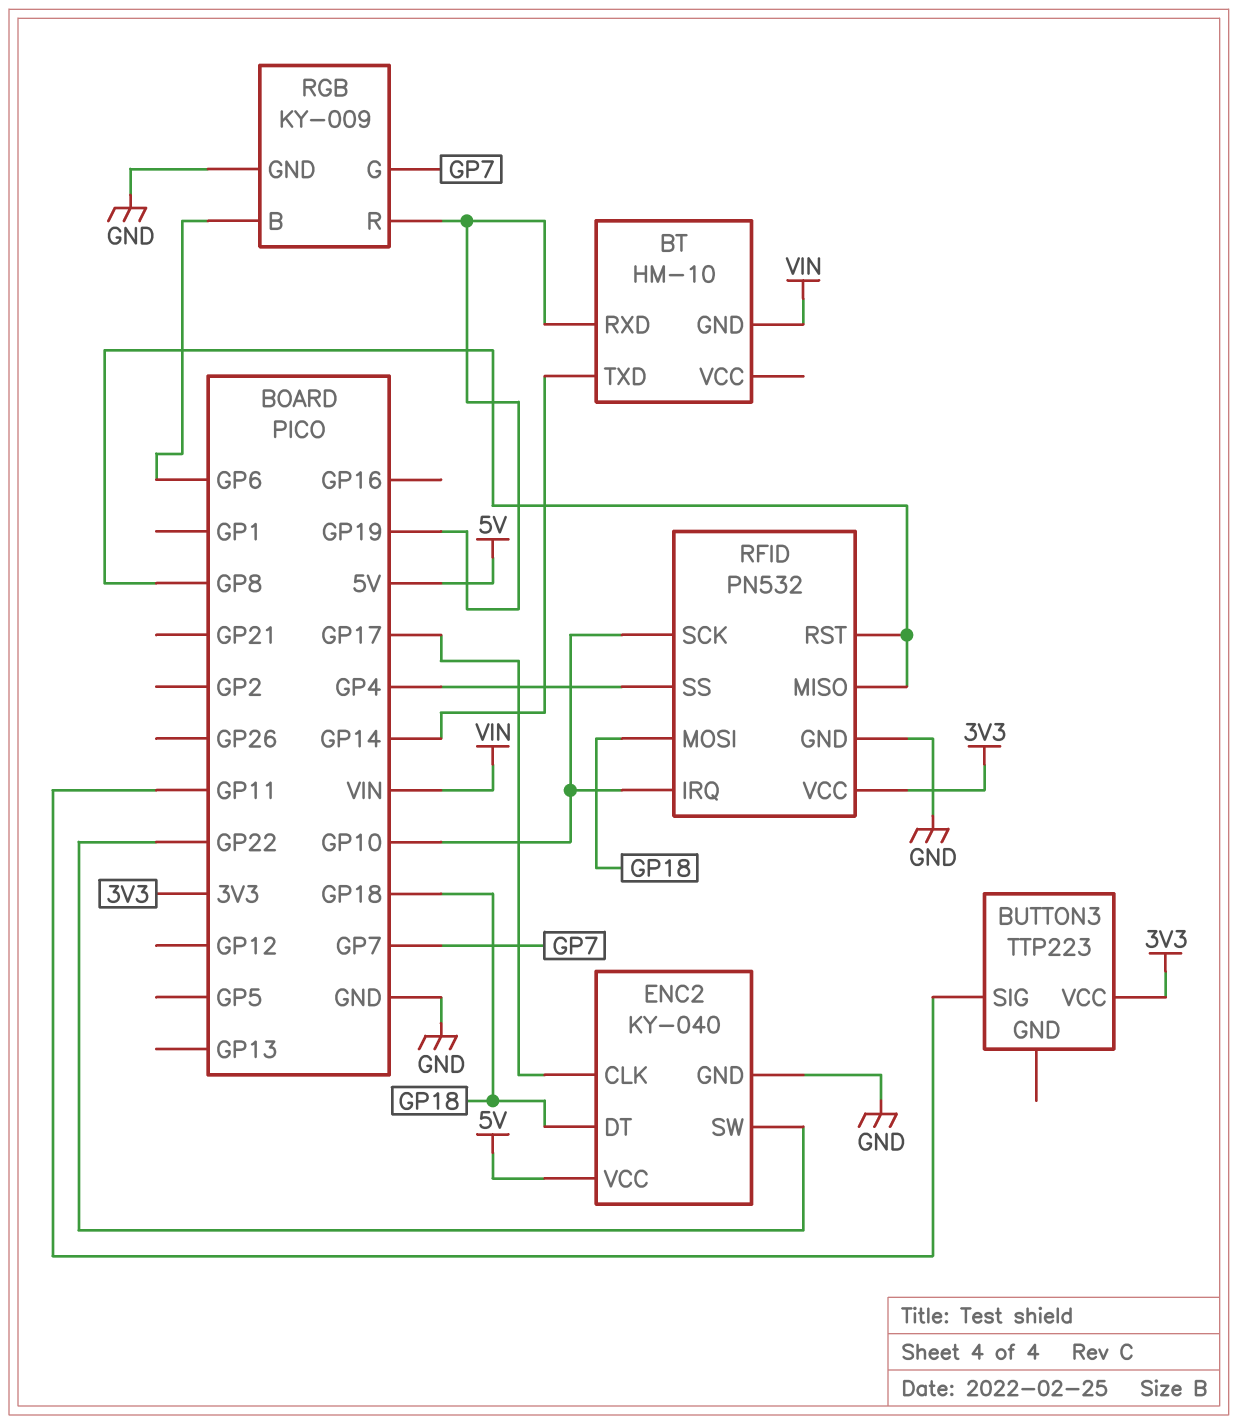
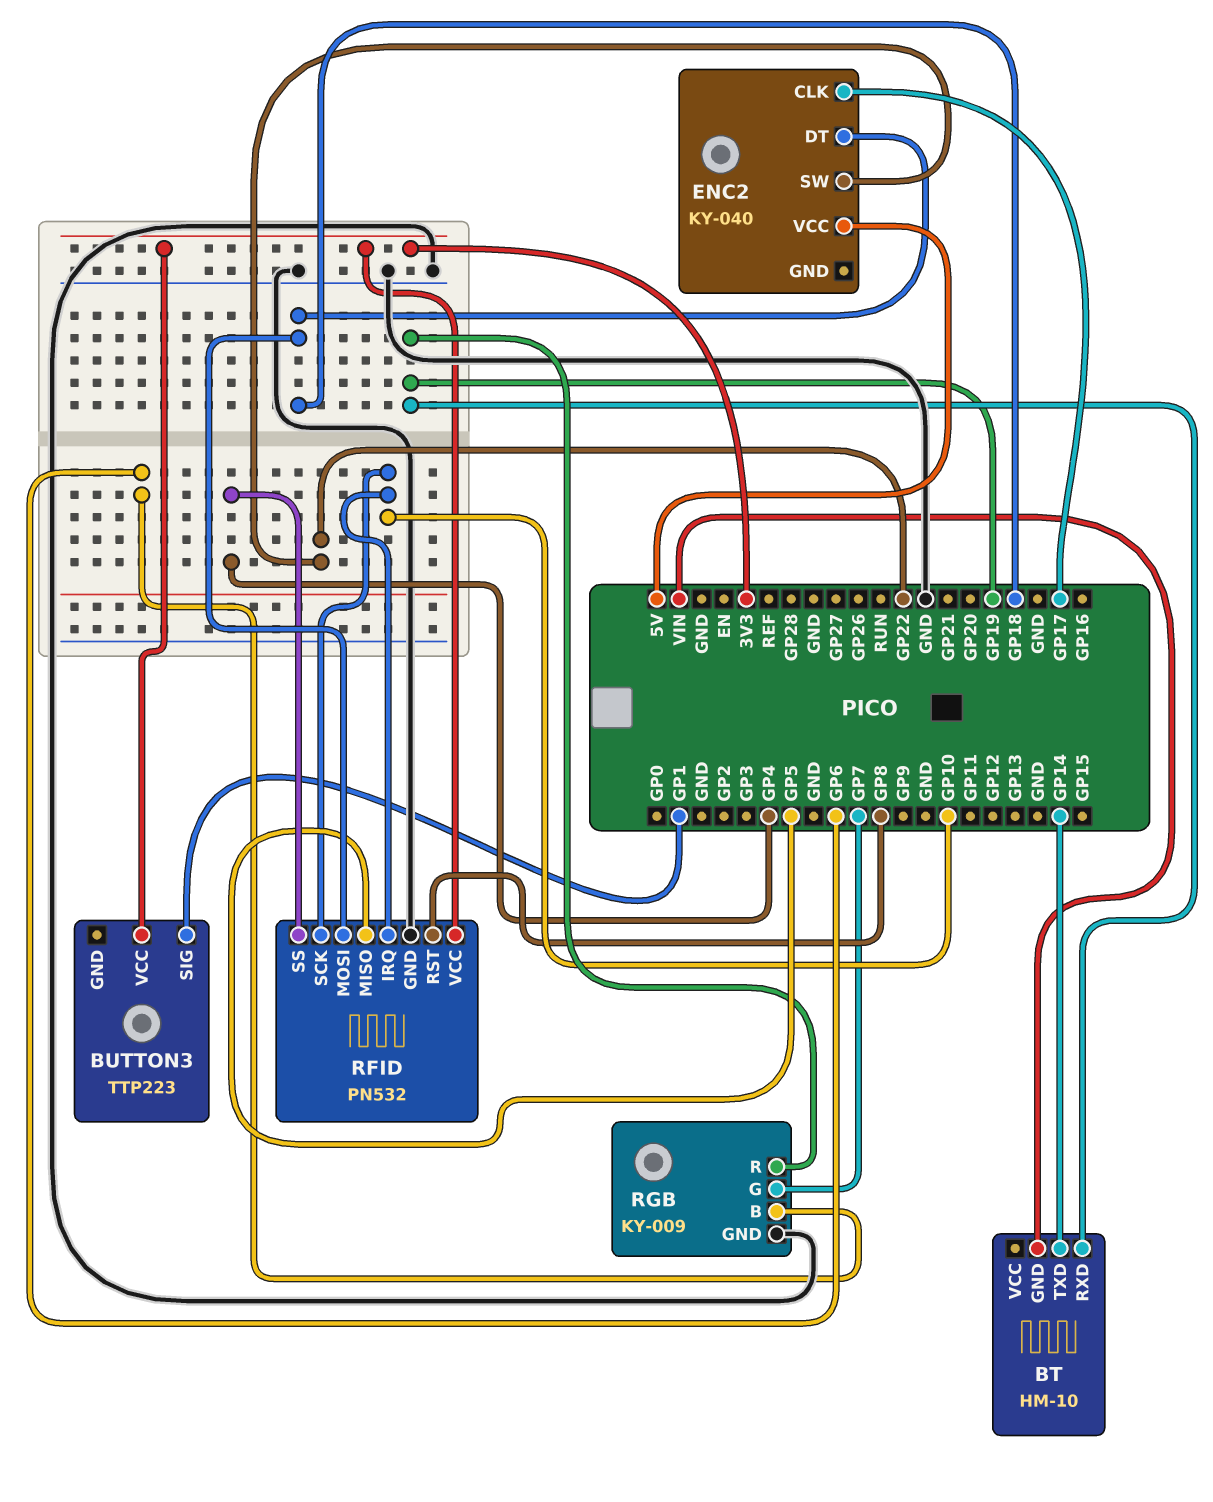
BUTTON3 pin SIG: GP11 -> GP1
ENC2 pin GND: GND -> none
RFID pin MISO: GP8 -> GP5

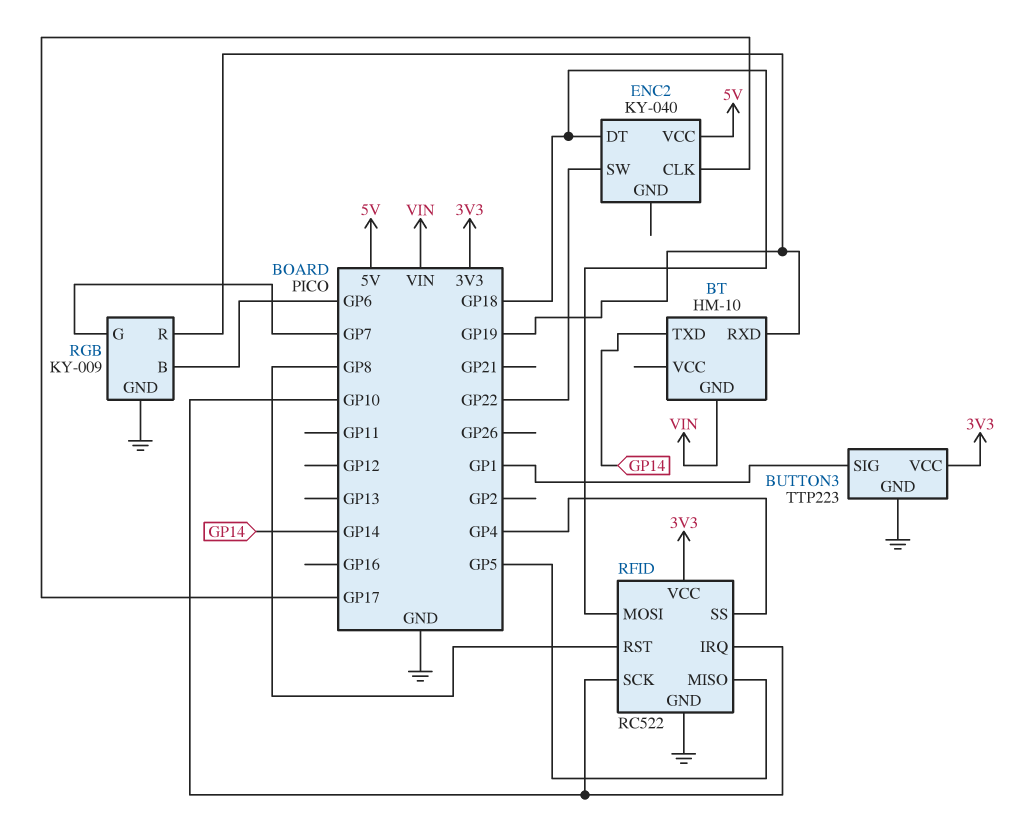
BUTTON3 pin GND: none -> GND
RFID: PN532 -> RC522

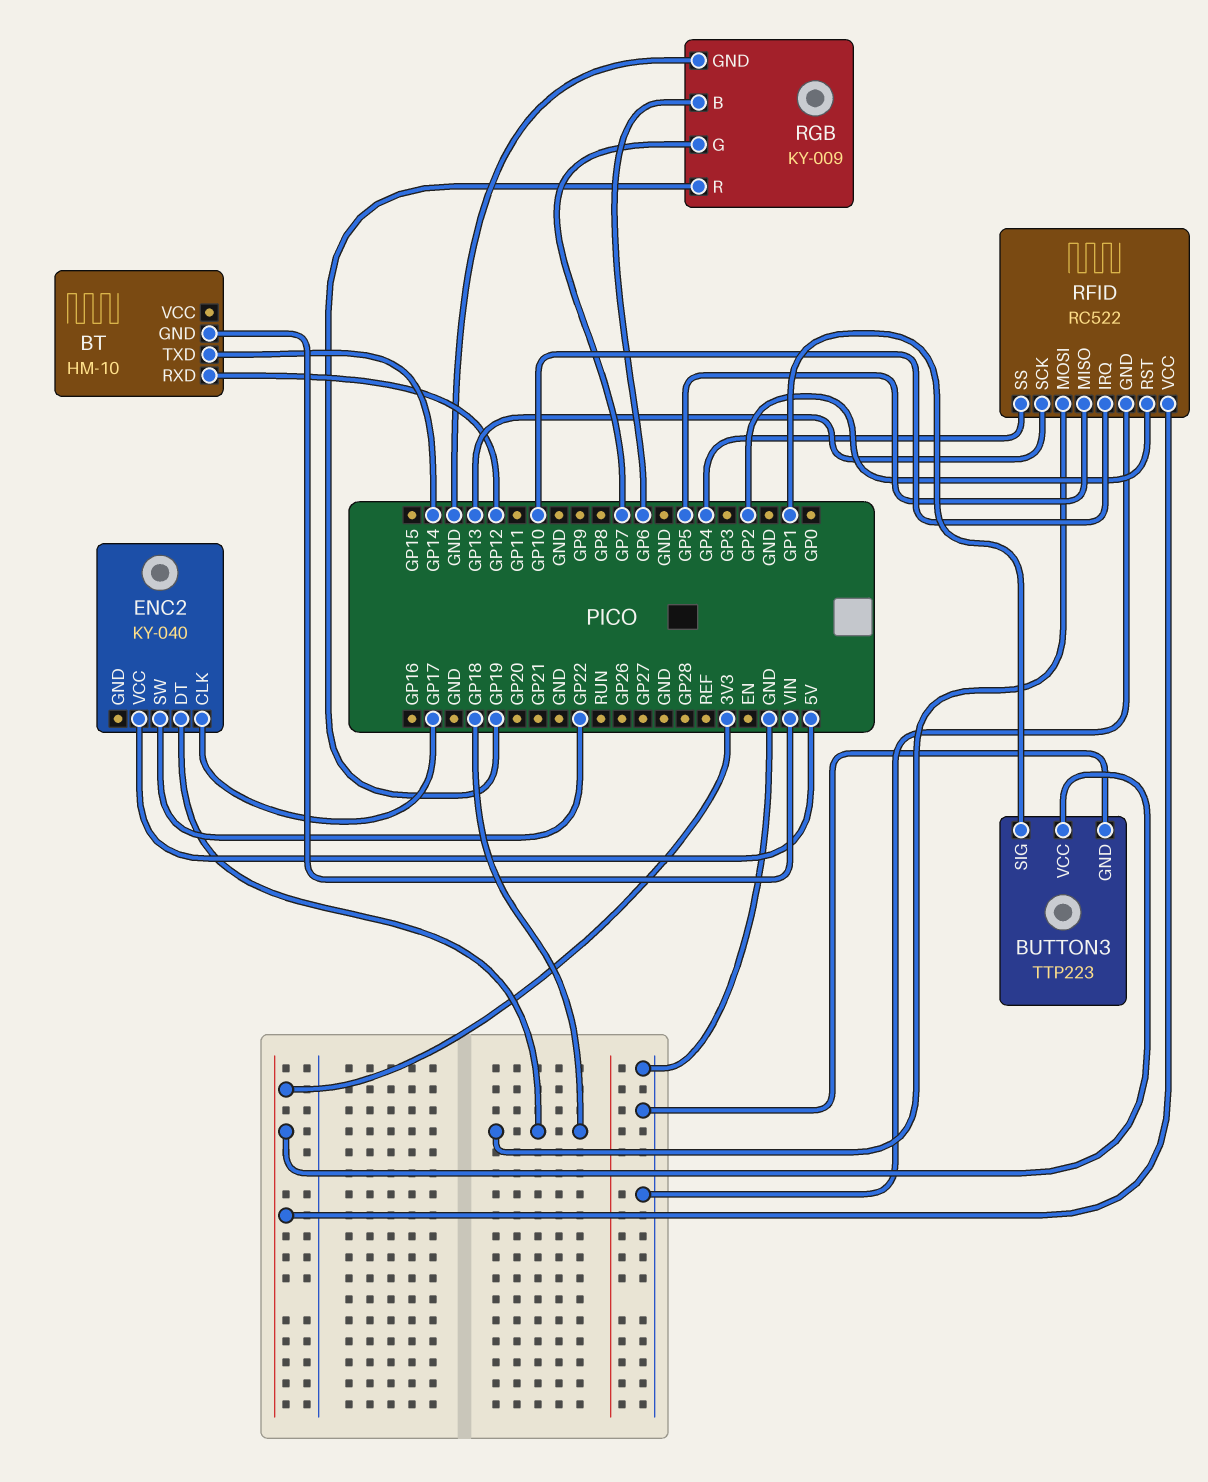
BT pin RXD: GP19 -> GP12
RFID pin RST: GP8 -> GP2
RFID pin SCK: GP10 -> GP13

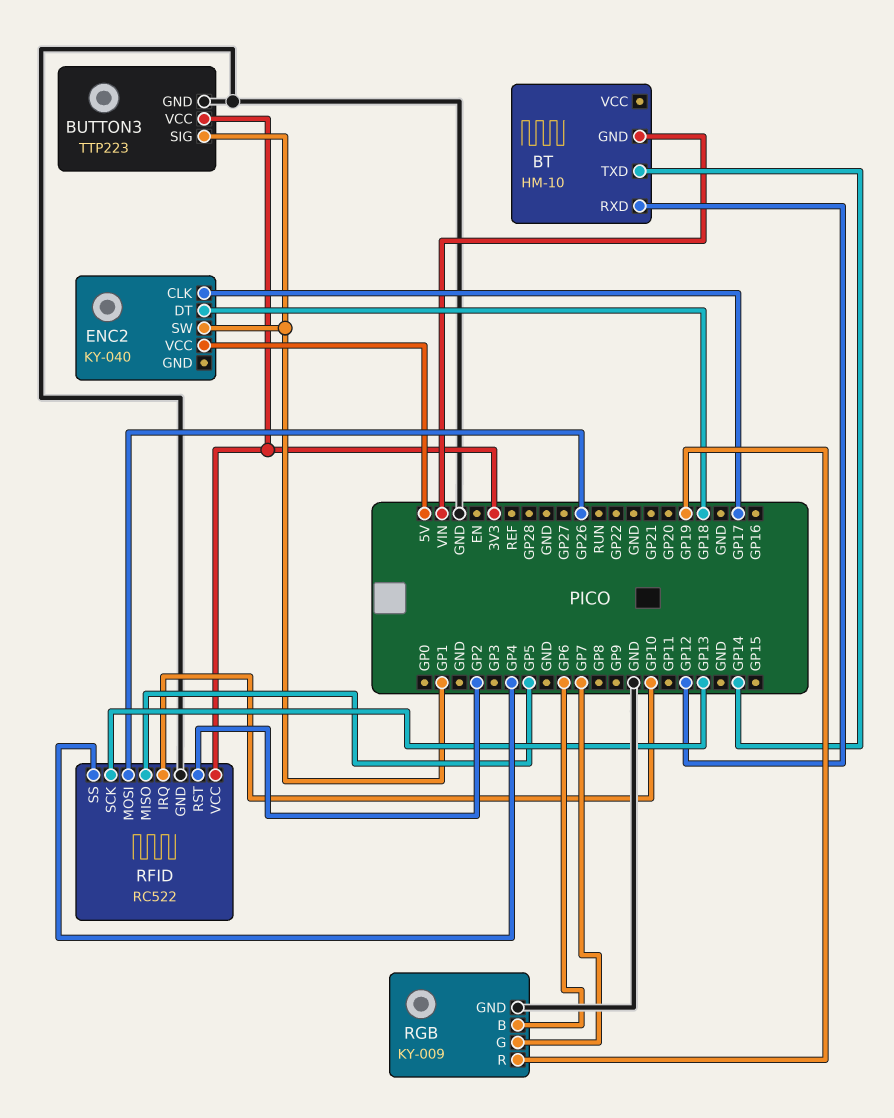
ENC2 pin SW: GP22 -> GP1
RFID pin MOSI: GP18 -> GP26

